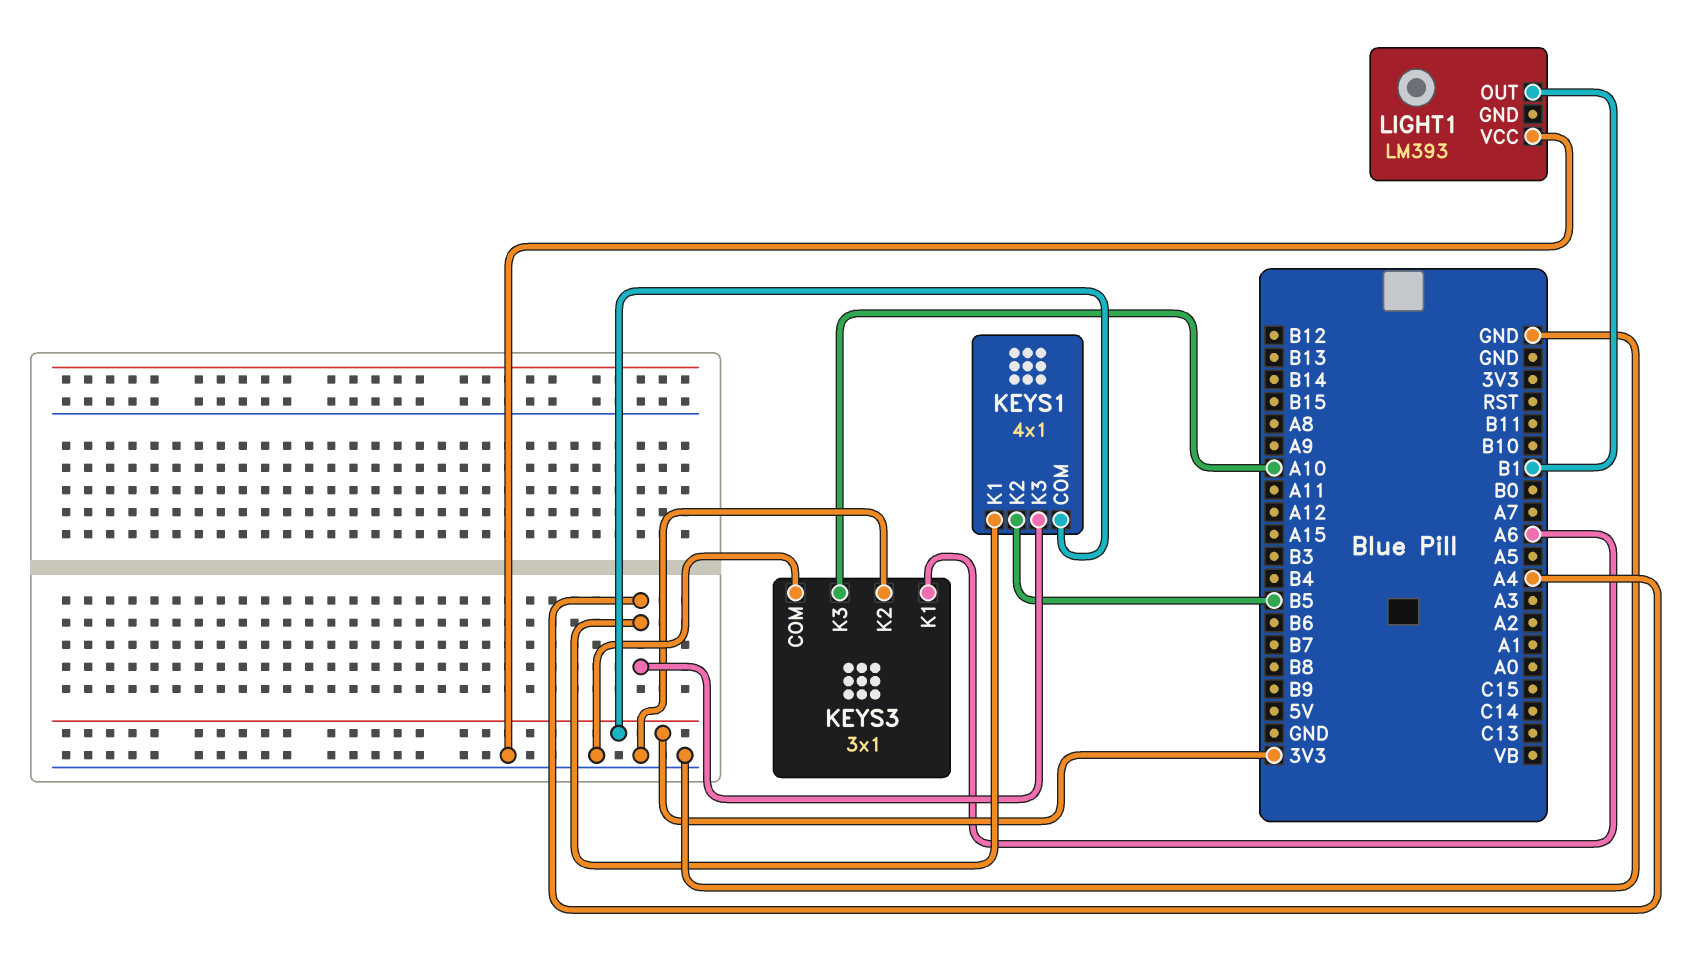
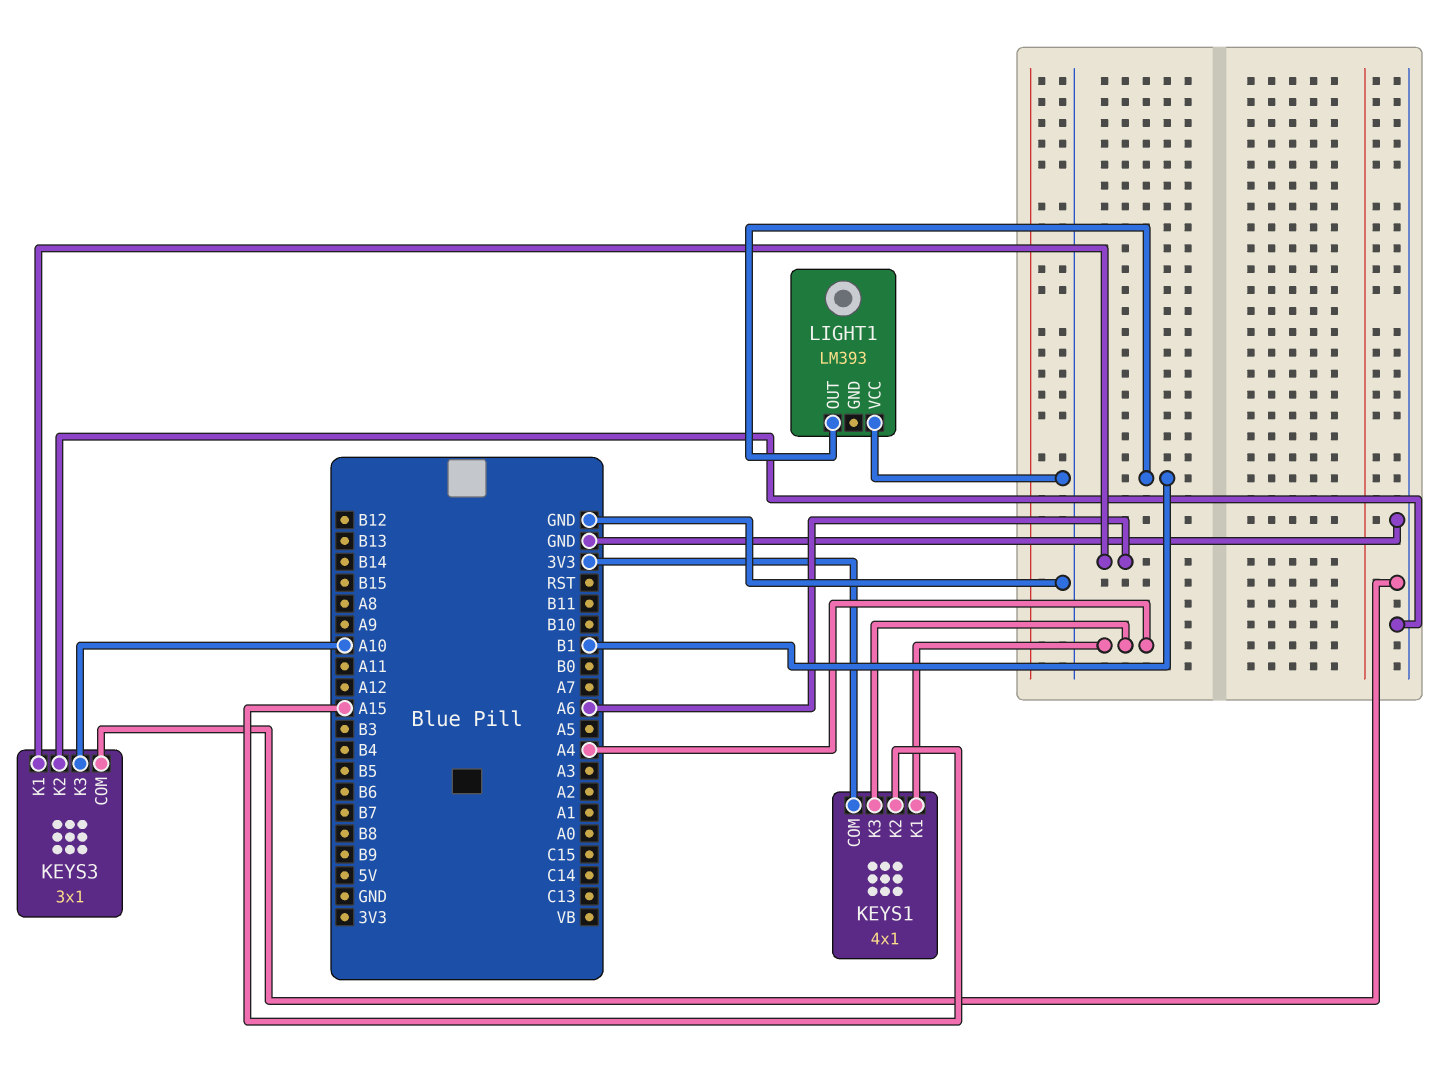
KEYS1 pin K2: B5 -> A15

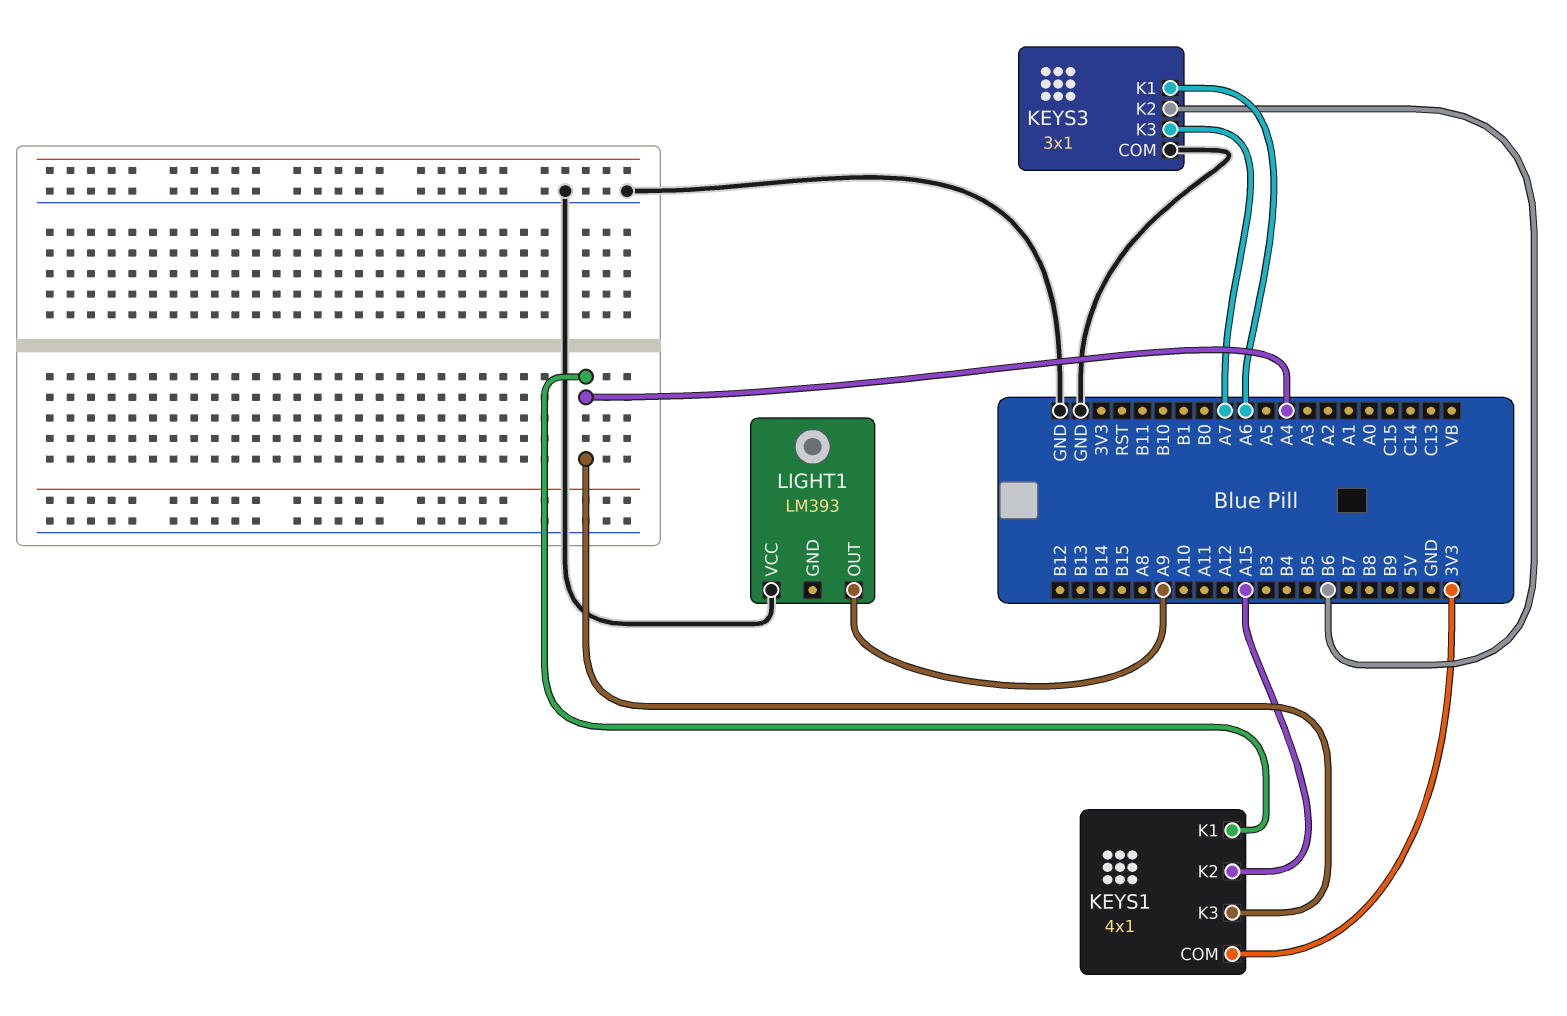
KEYS3 pin K2: GND -> B6
KEYS3 pin K3: A10 -> A7
LIGHT1 pin OUT: B1 -> A9

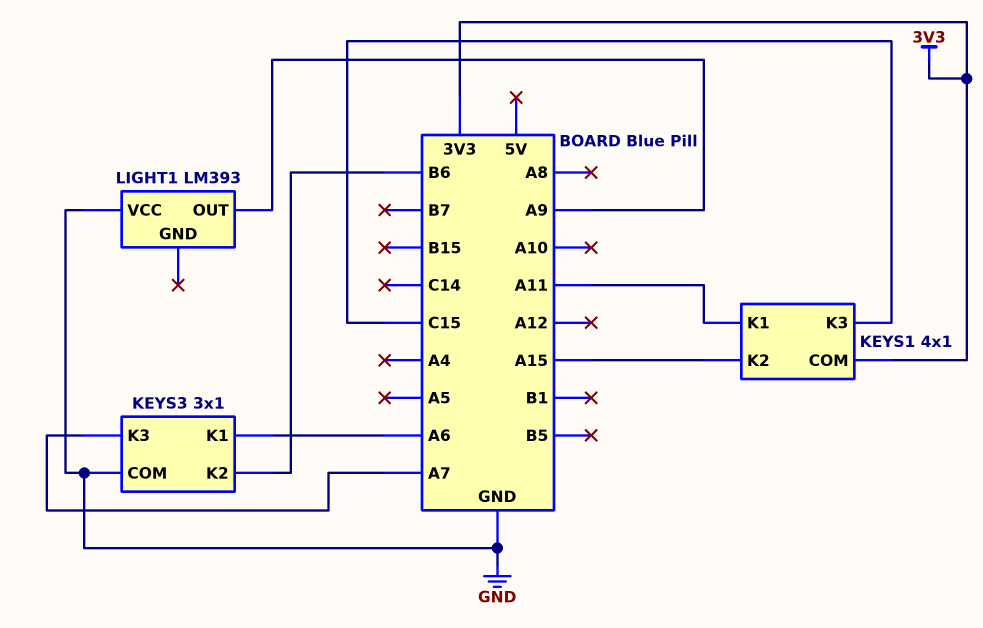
KEYS1 pin K1: A4 -> A11
KEYS1 pin K3: A4 -> C15

